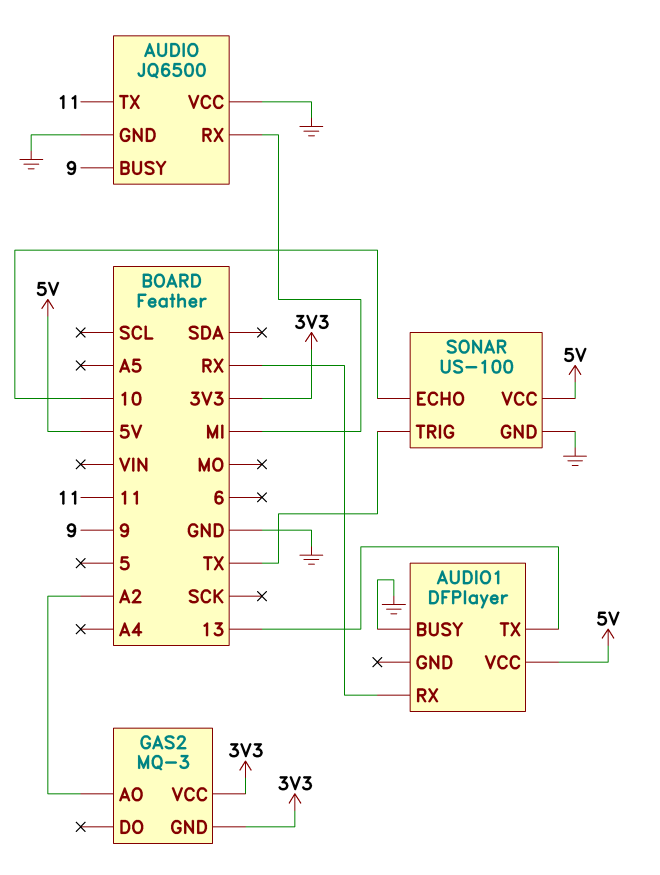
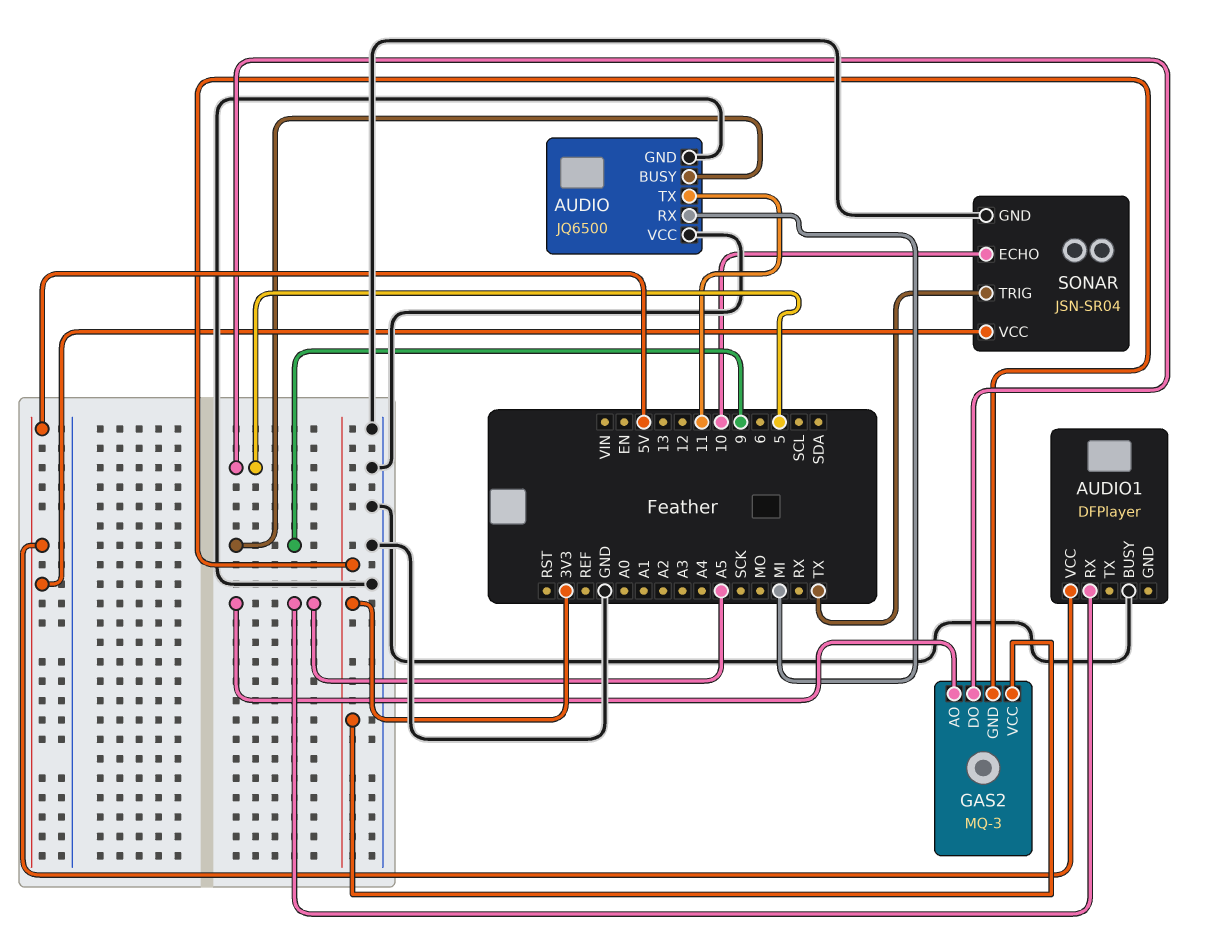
AUDIO1 pin RX: RX -> A5
AUDIO1 pin TX: 13 -> none
GAS2 pin AO: A2 -> A5
GAS2 pin DO: none -> 5
SONAR: US-100 -> JSN-SR04

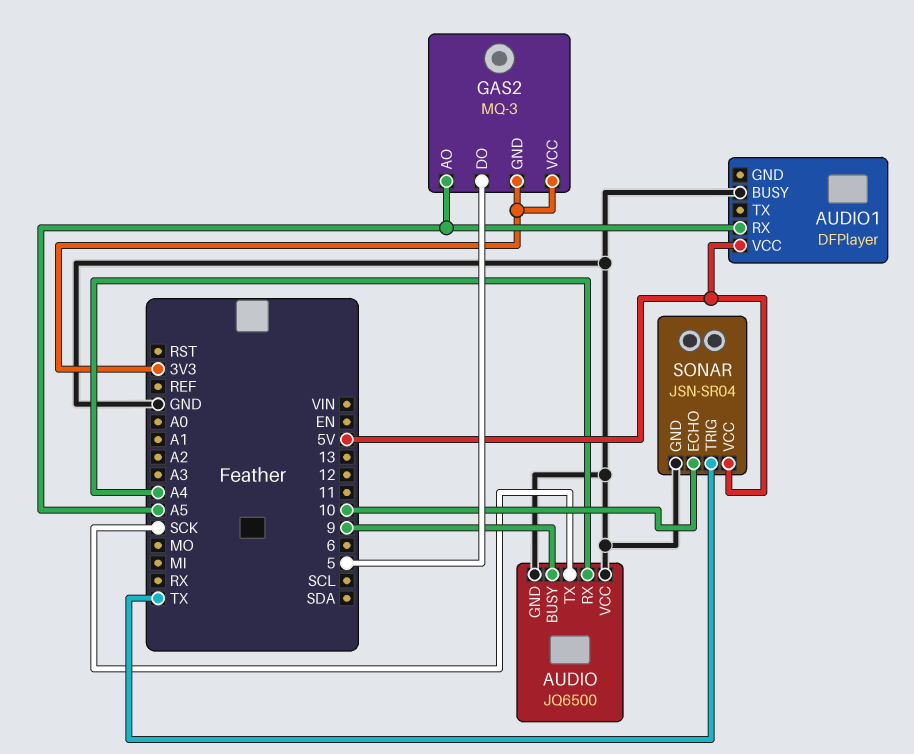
AUDIO pin RX: MI -> A4
AUDIO pin TX: 11 -> SCK

